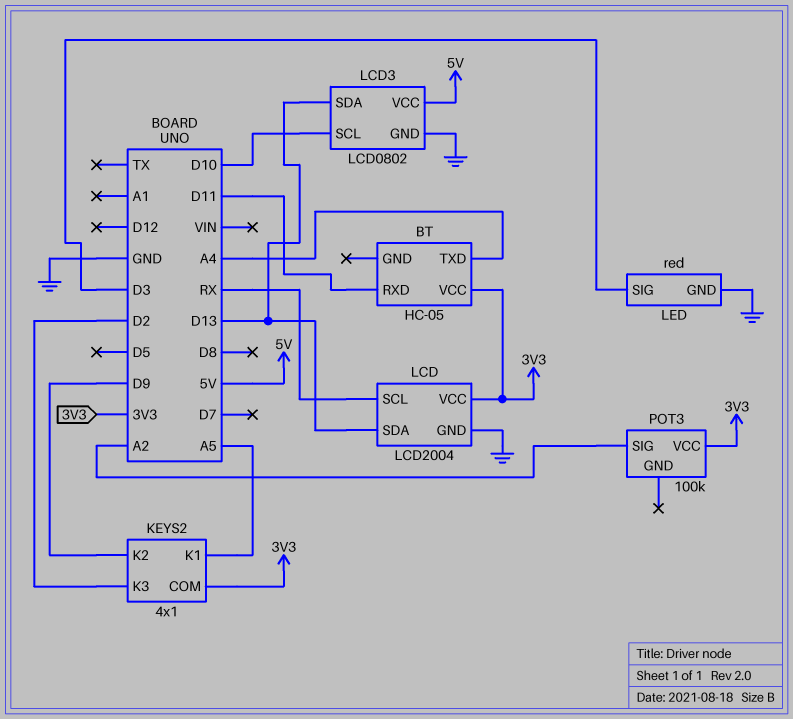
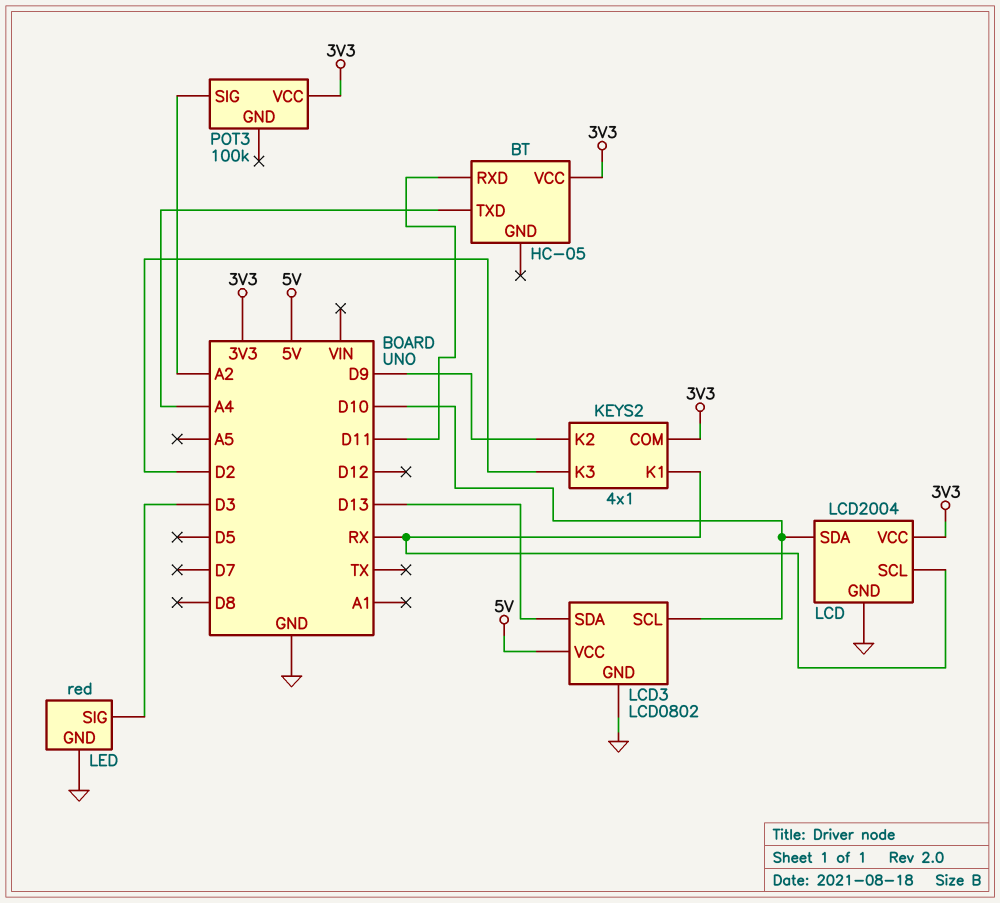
KEYS2 pin K1: A5 -> RX
LCD pin SDA: D13 -> D10

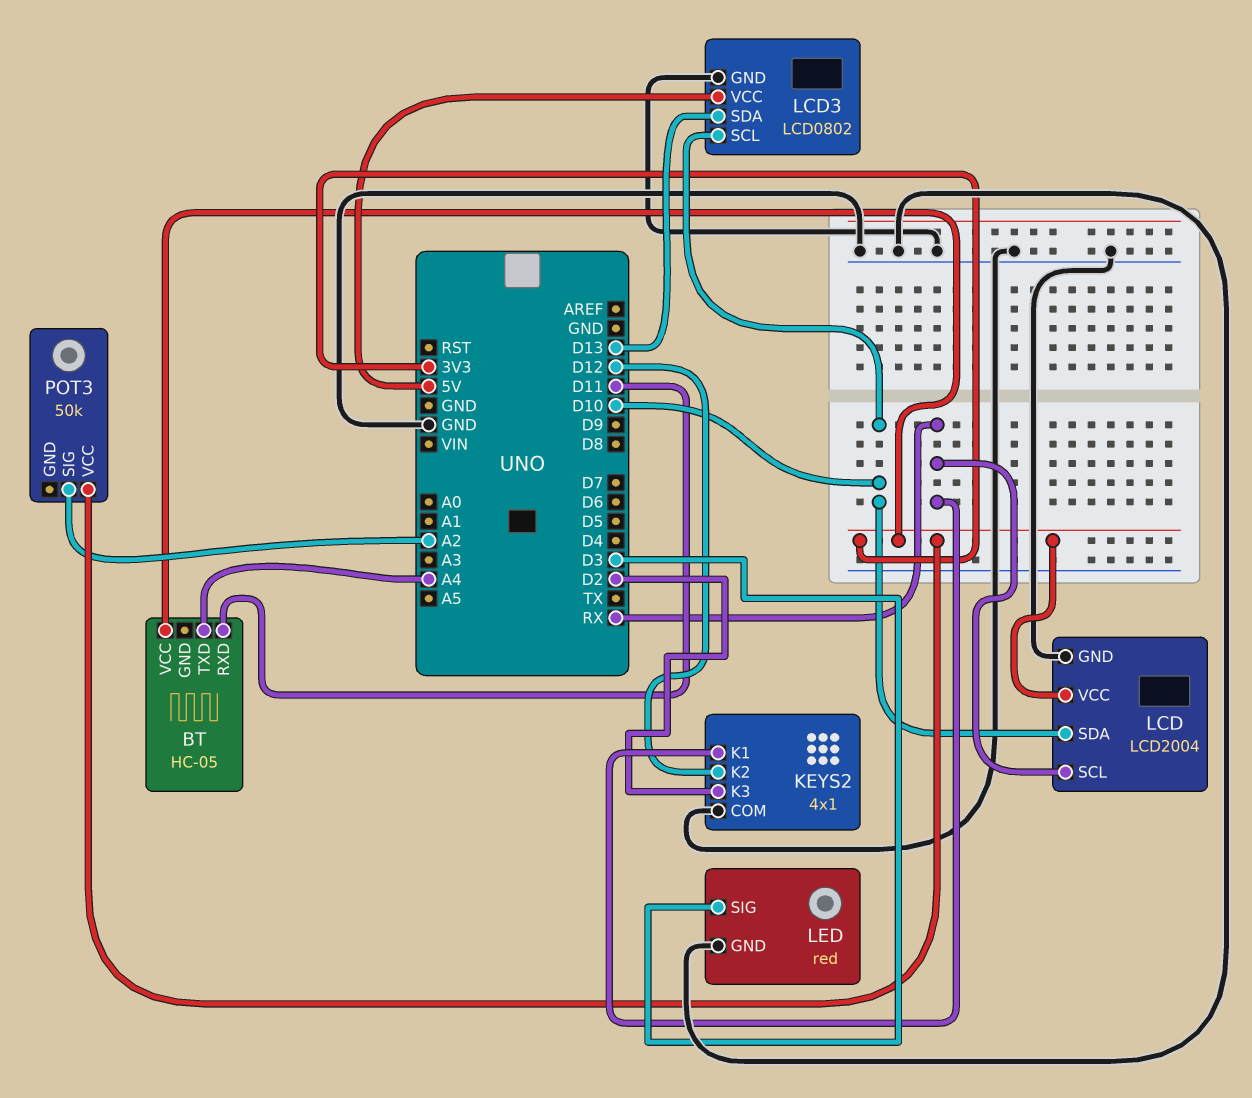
KEYS2 pin COM: 3V3 -> GND
KEYS2 pin K2: D9 -> D12
POT3: 100k -> 50k

